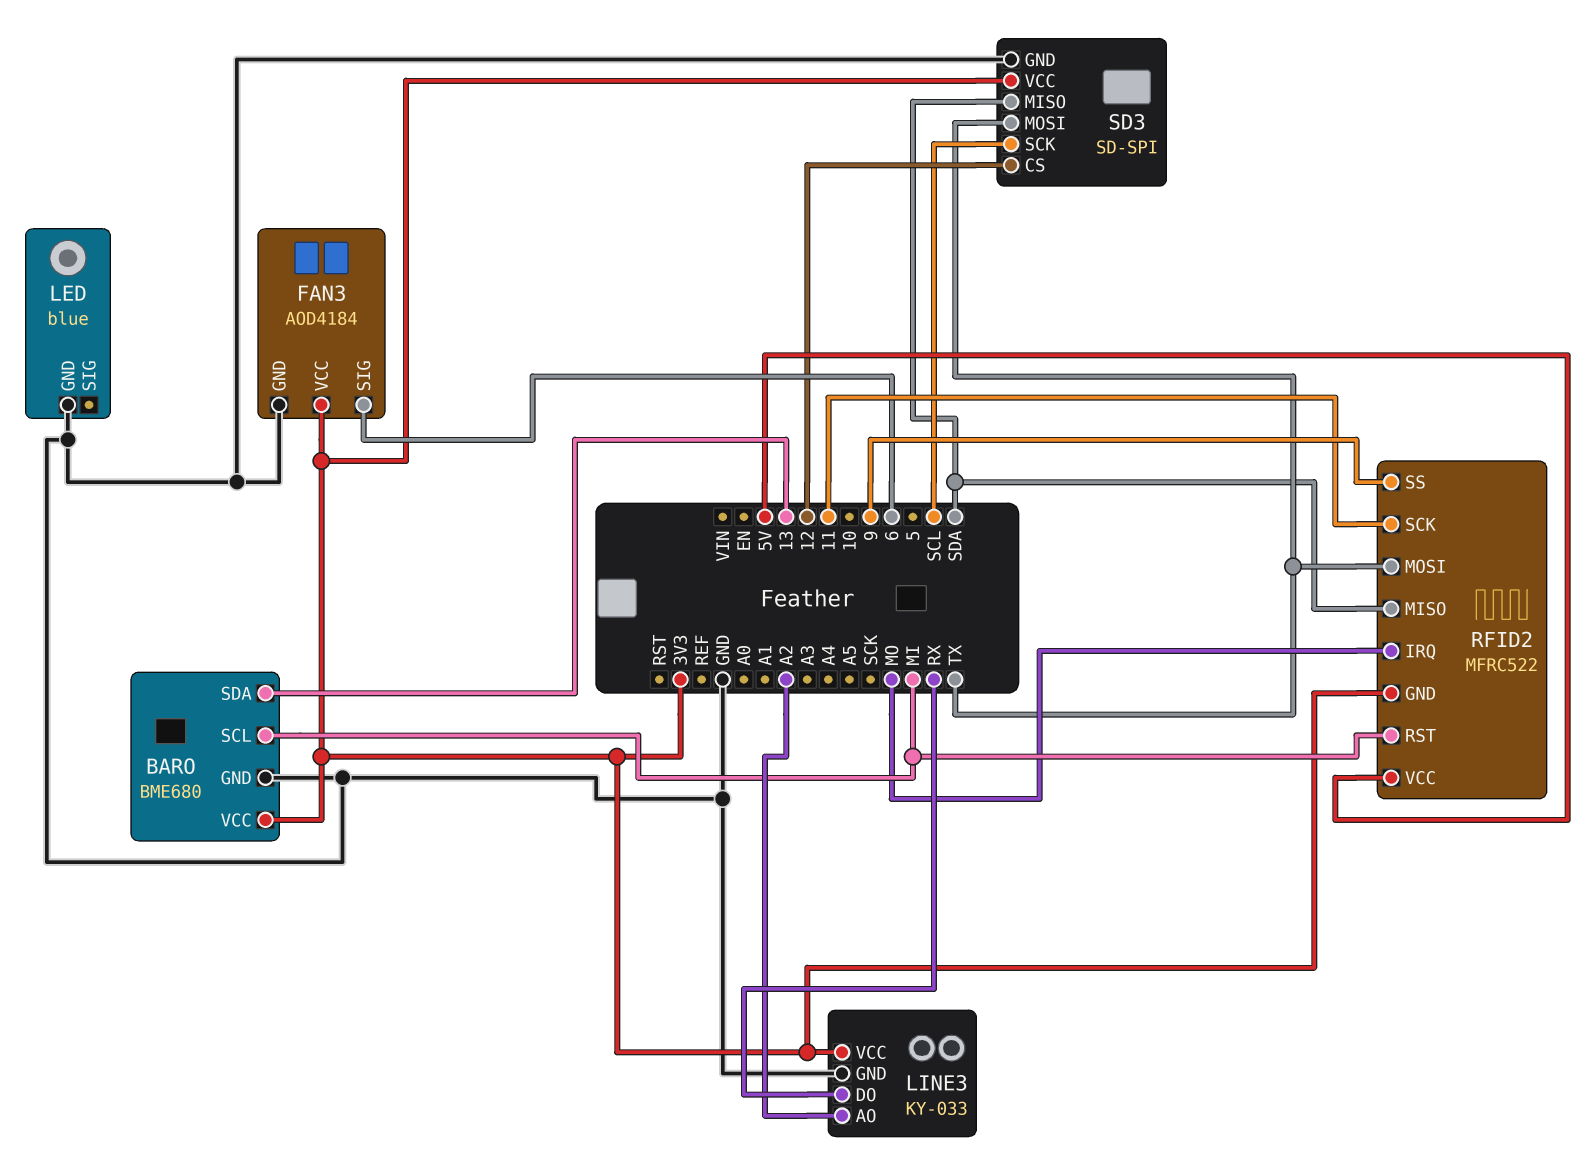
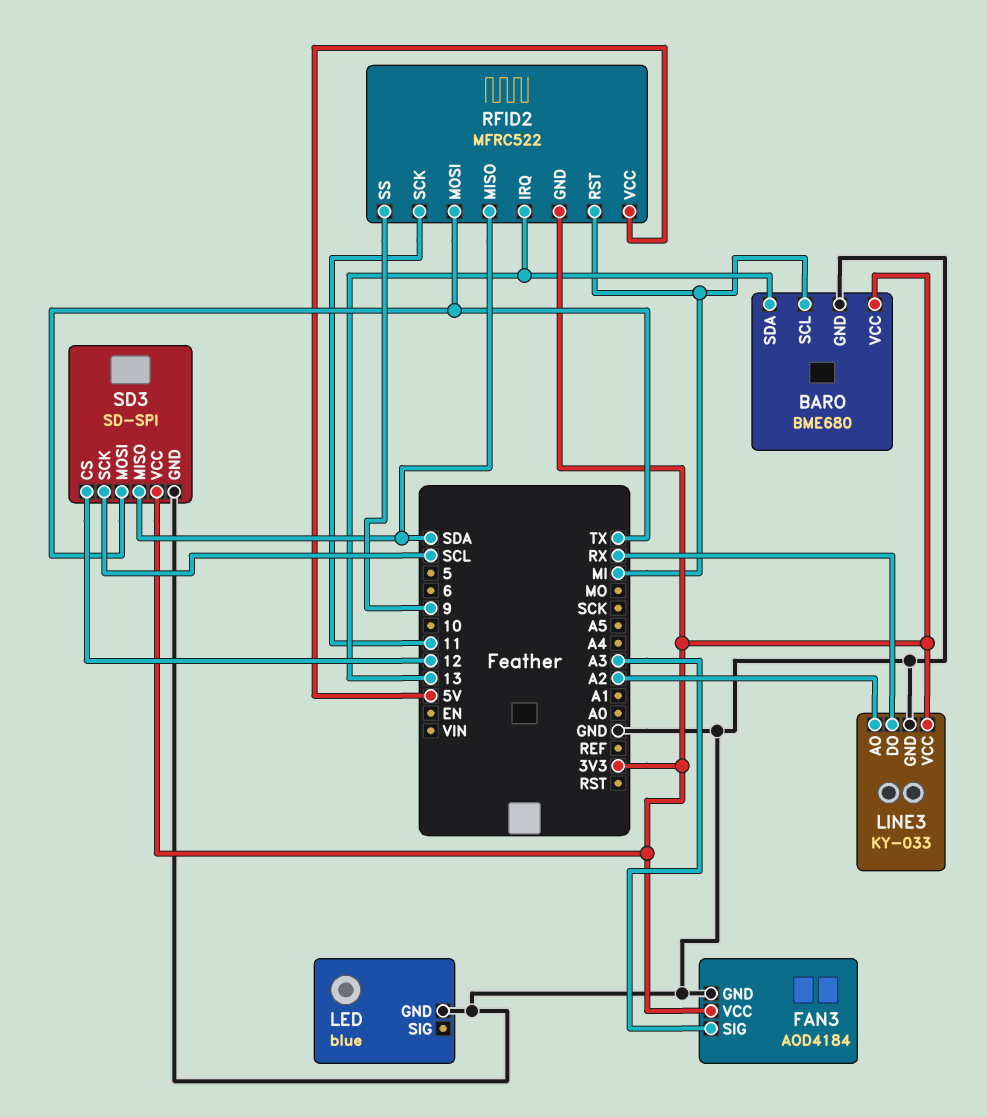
FAN3 pin SIG: 6 -> A3
RFID2 pin IRQ: MO -> 13

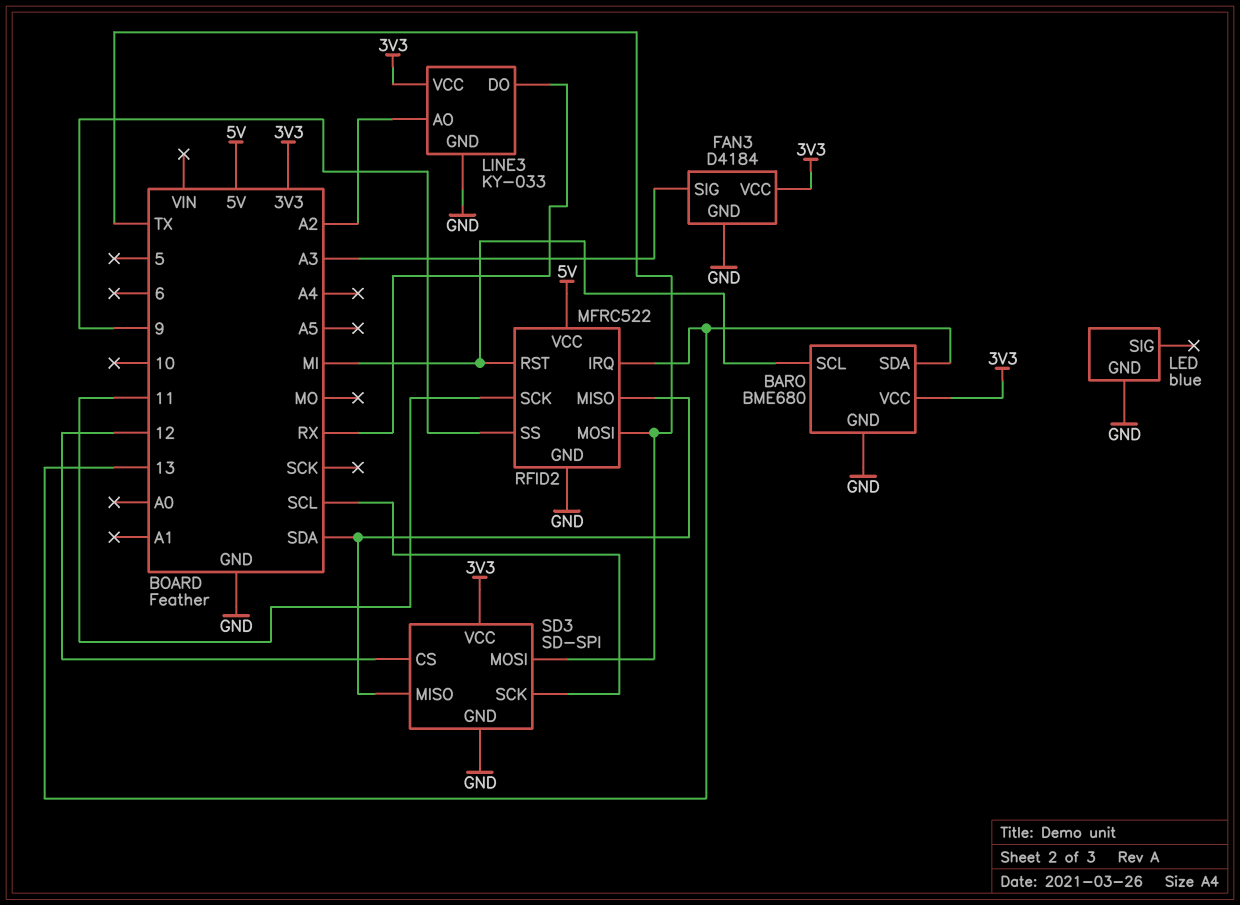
FAN3: AOD4184 -> D4184
RFID2 pin GND: 3V3 -> GND

